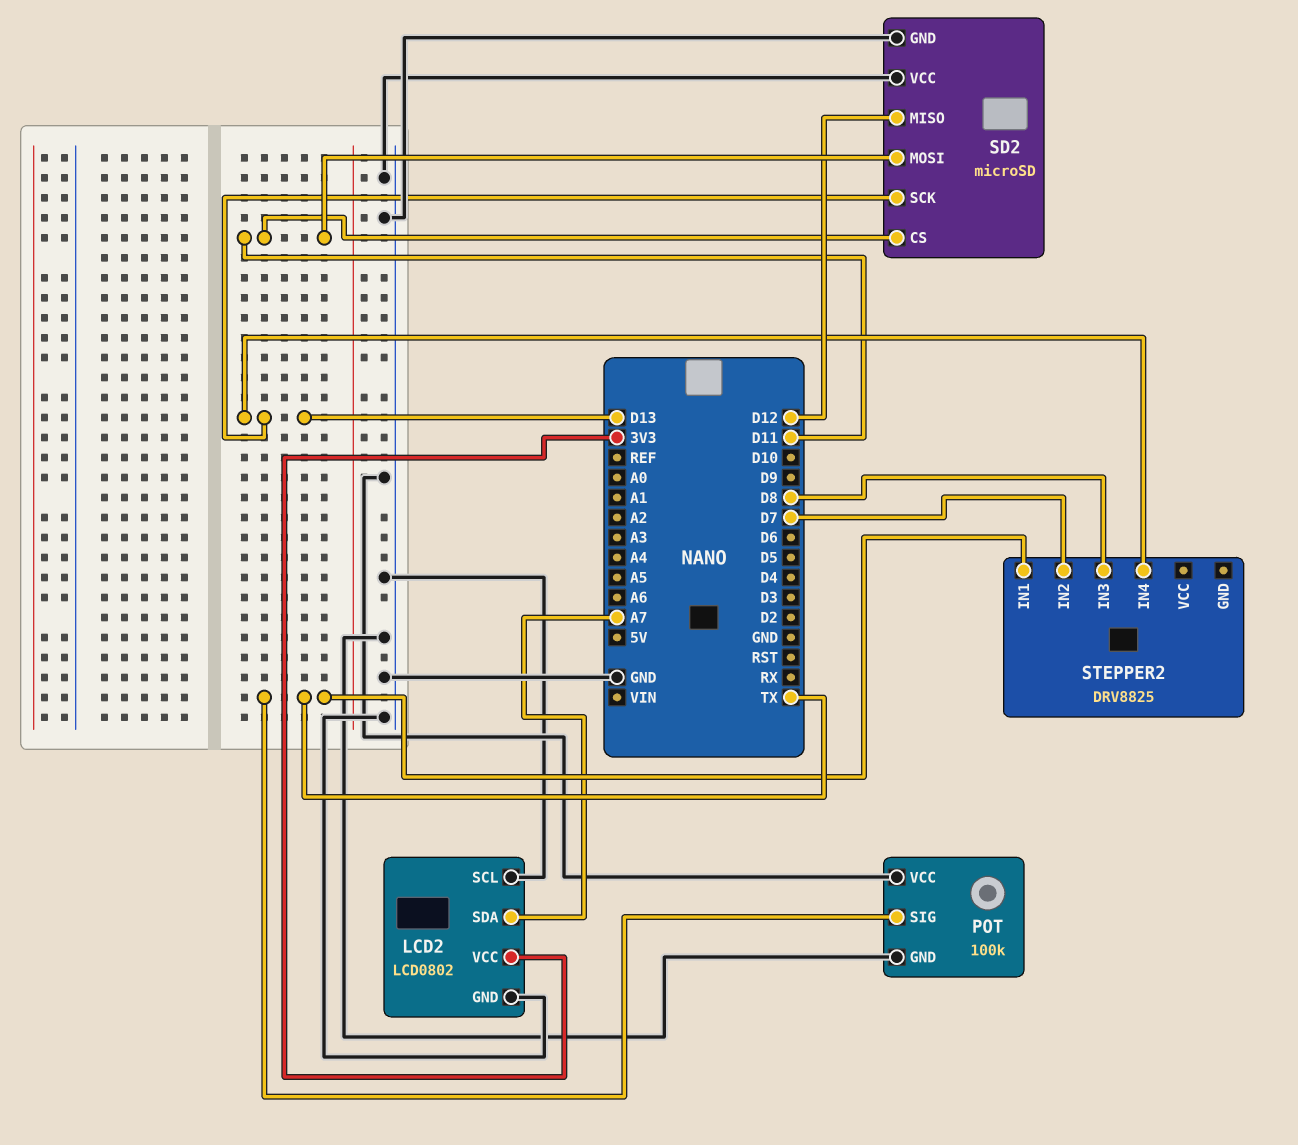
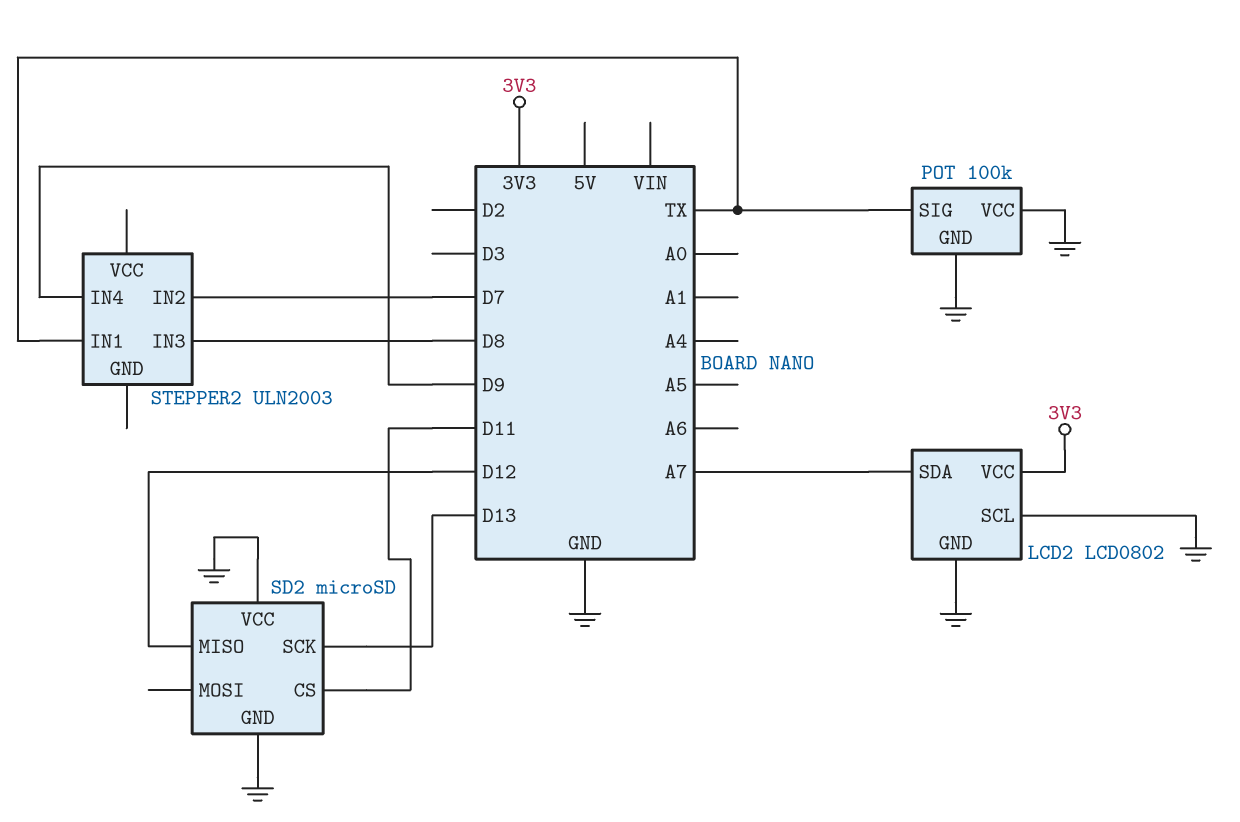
SD2 pin MOSI: D11 -> none
STEPPER2: DRV8825 -> ULN2003
STEPPER2 pin IN4: D13 -> D9

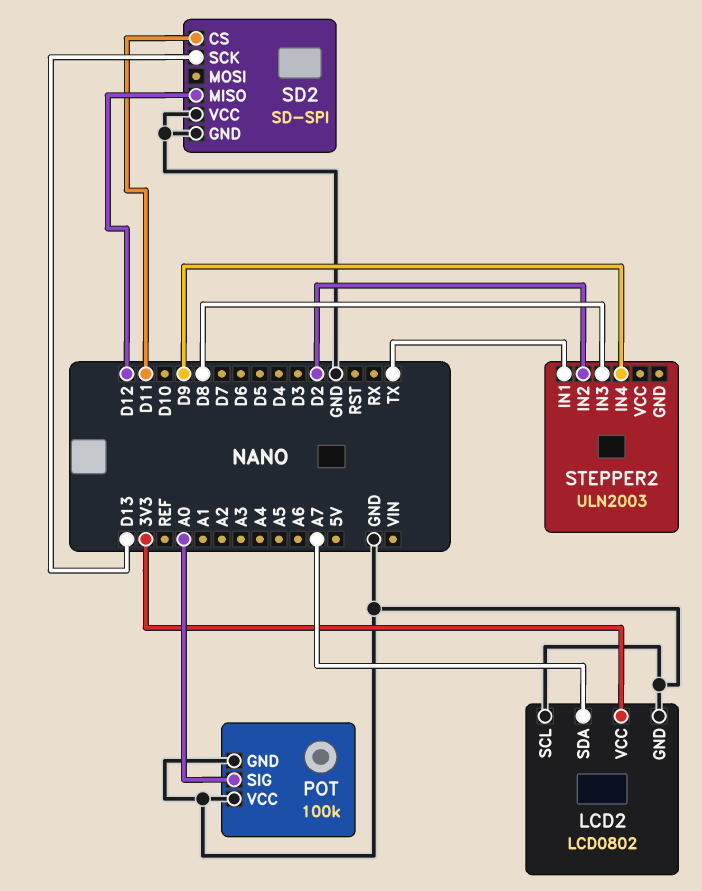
POT pin SIG: TX -> A0
SD2: microSD -> SD-SPI
STEPPER2 pin IN2: D7 -> D2

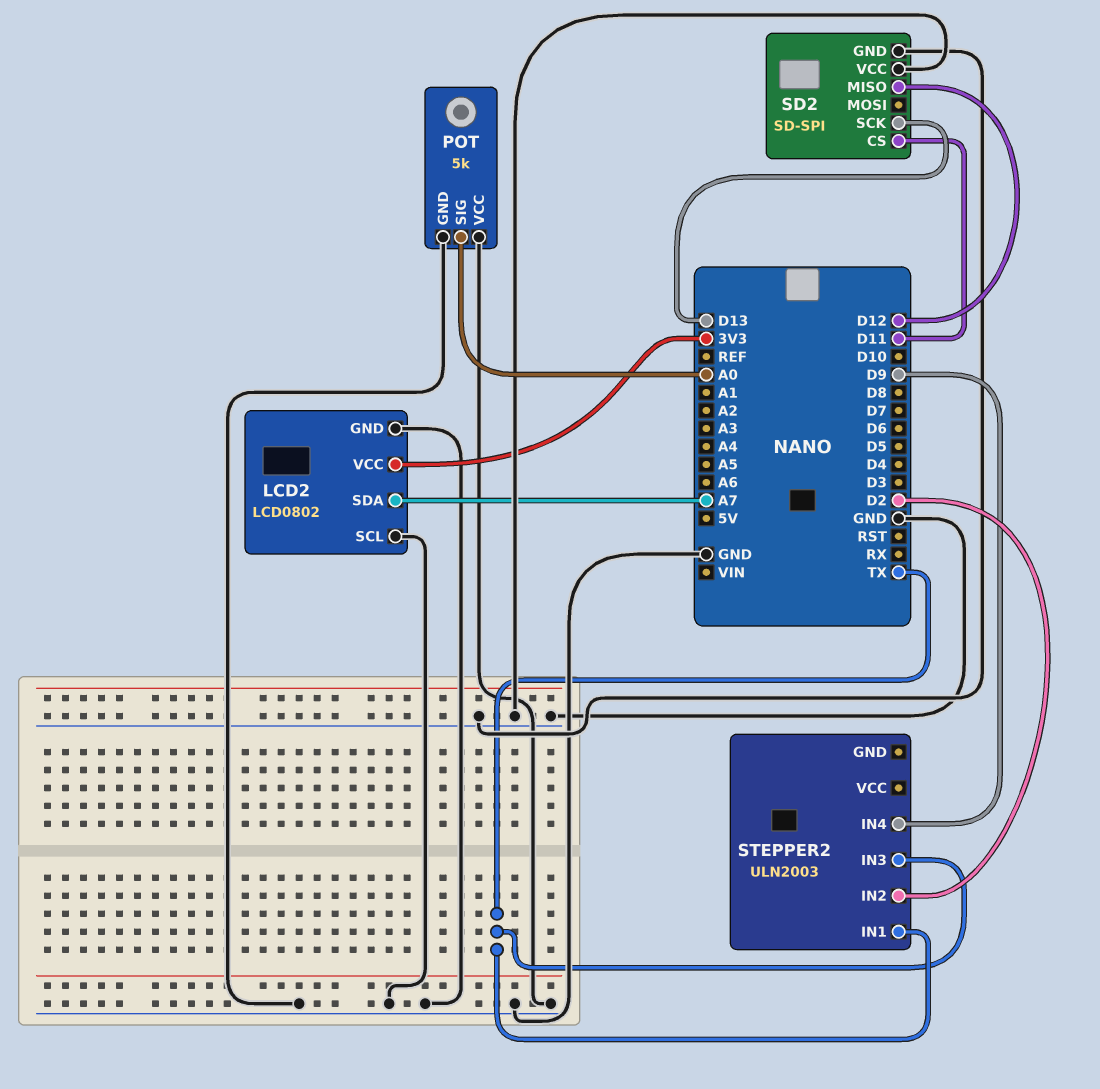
POT: 100k -> 5k
STEPPER2 pin IN3: D8 -> TX

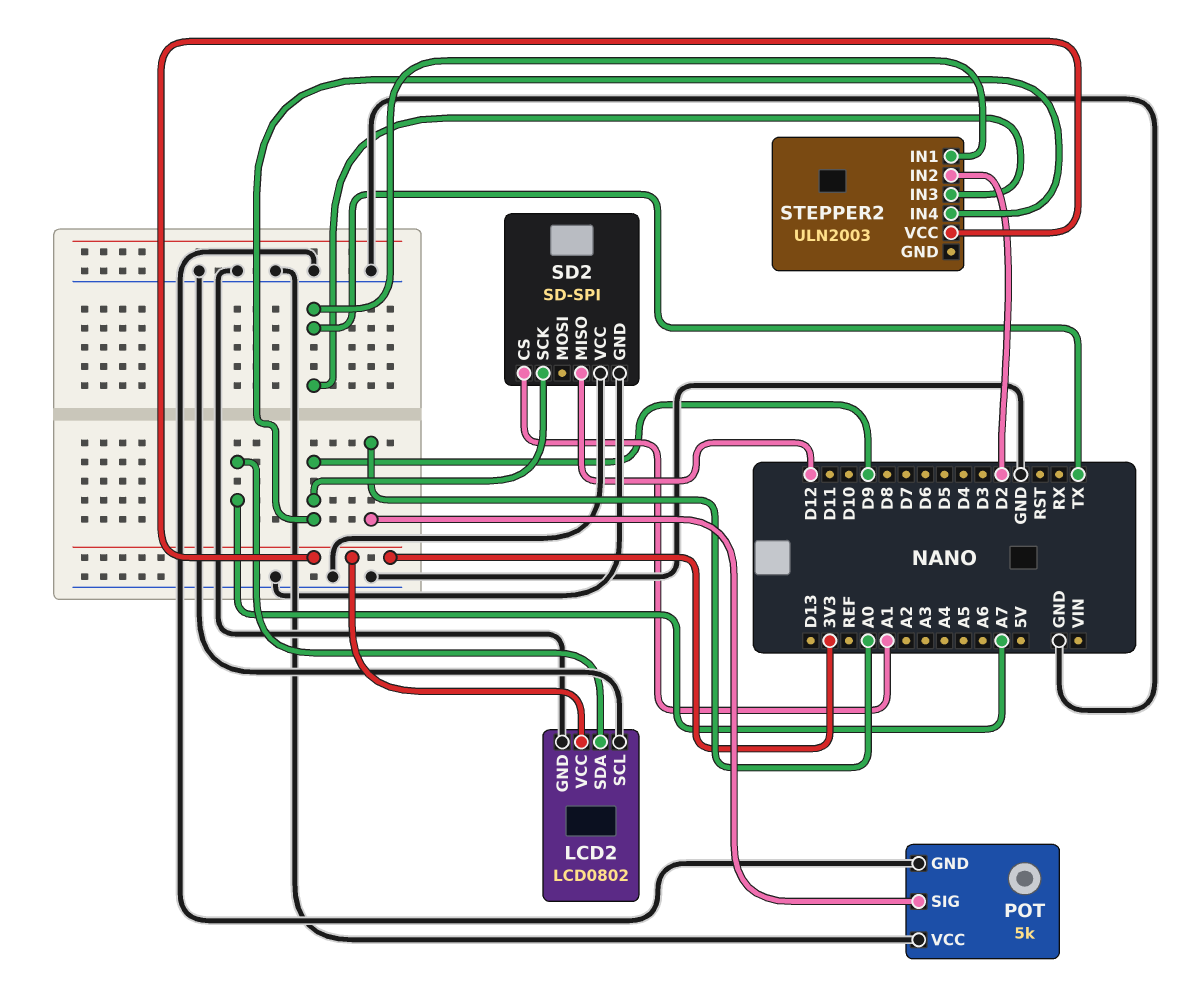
SD2 pin CS: D11 -> A1
SD2 pin SCK: D13 -> D9
STEPPER2 pin VCC: none -> 3V3

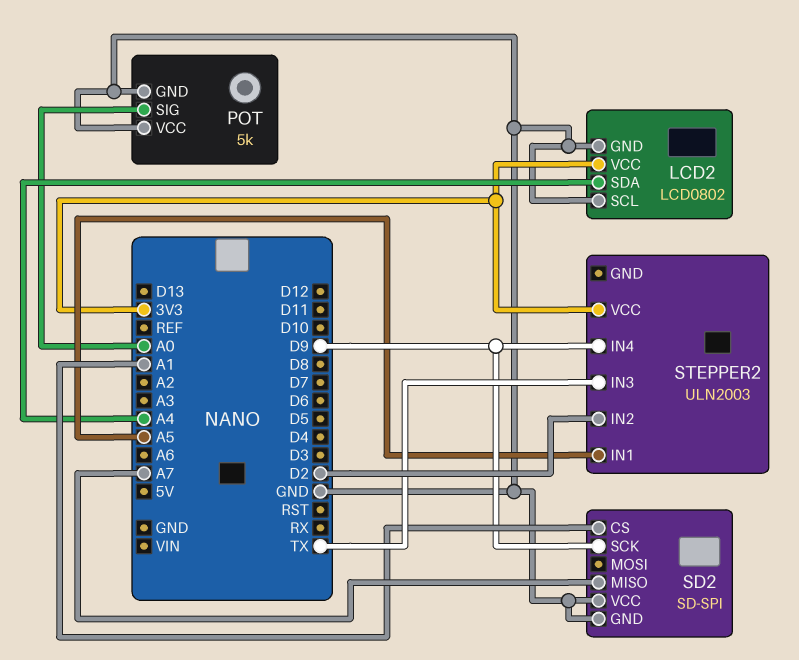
LCD2 pin SDA: A7 -> A4
SD2 pin MISO: D12 -> A7
STEPPER2 pin IN1: TX -> A5

